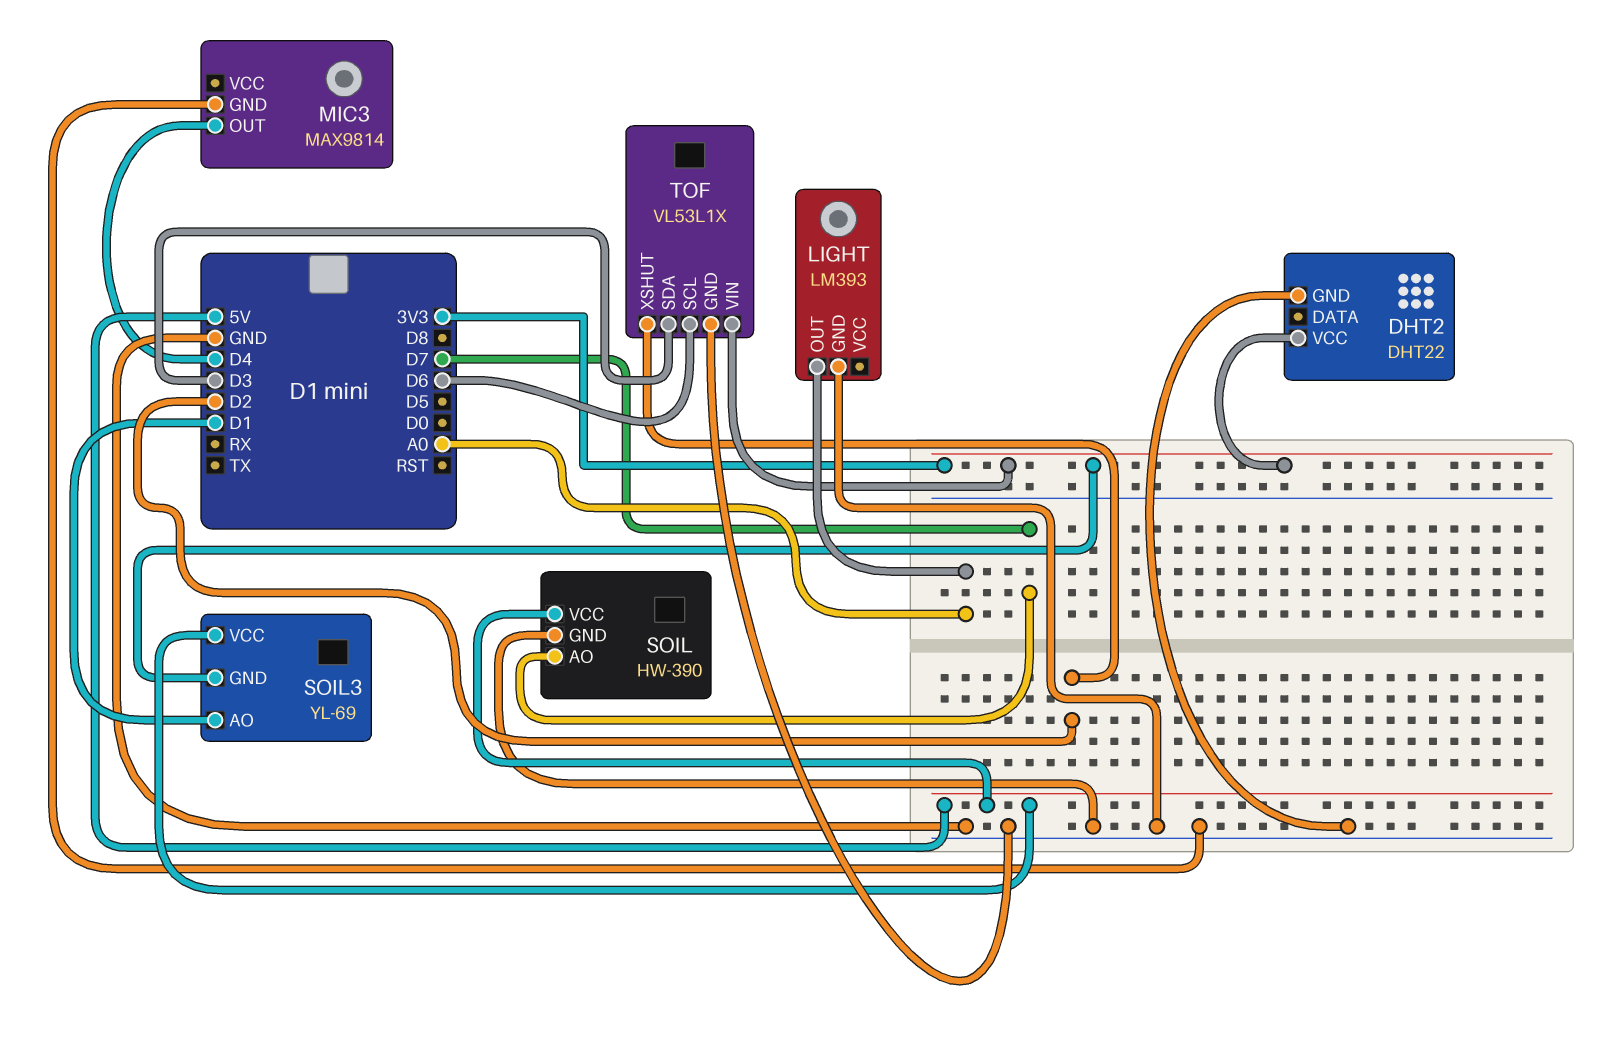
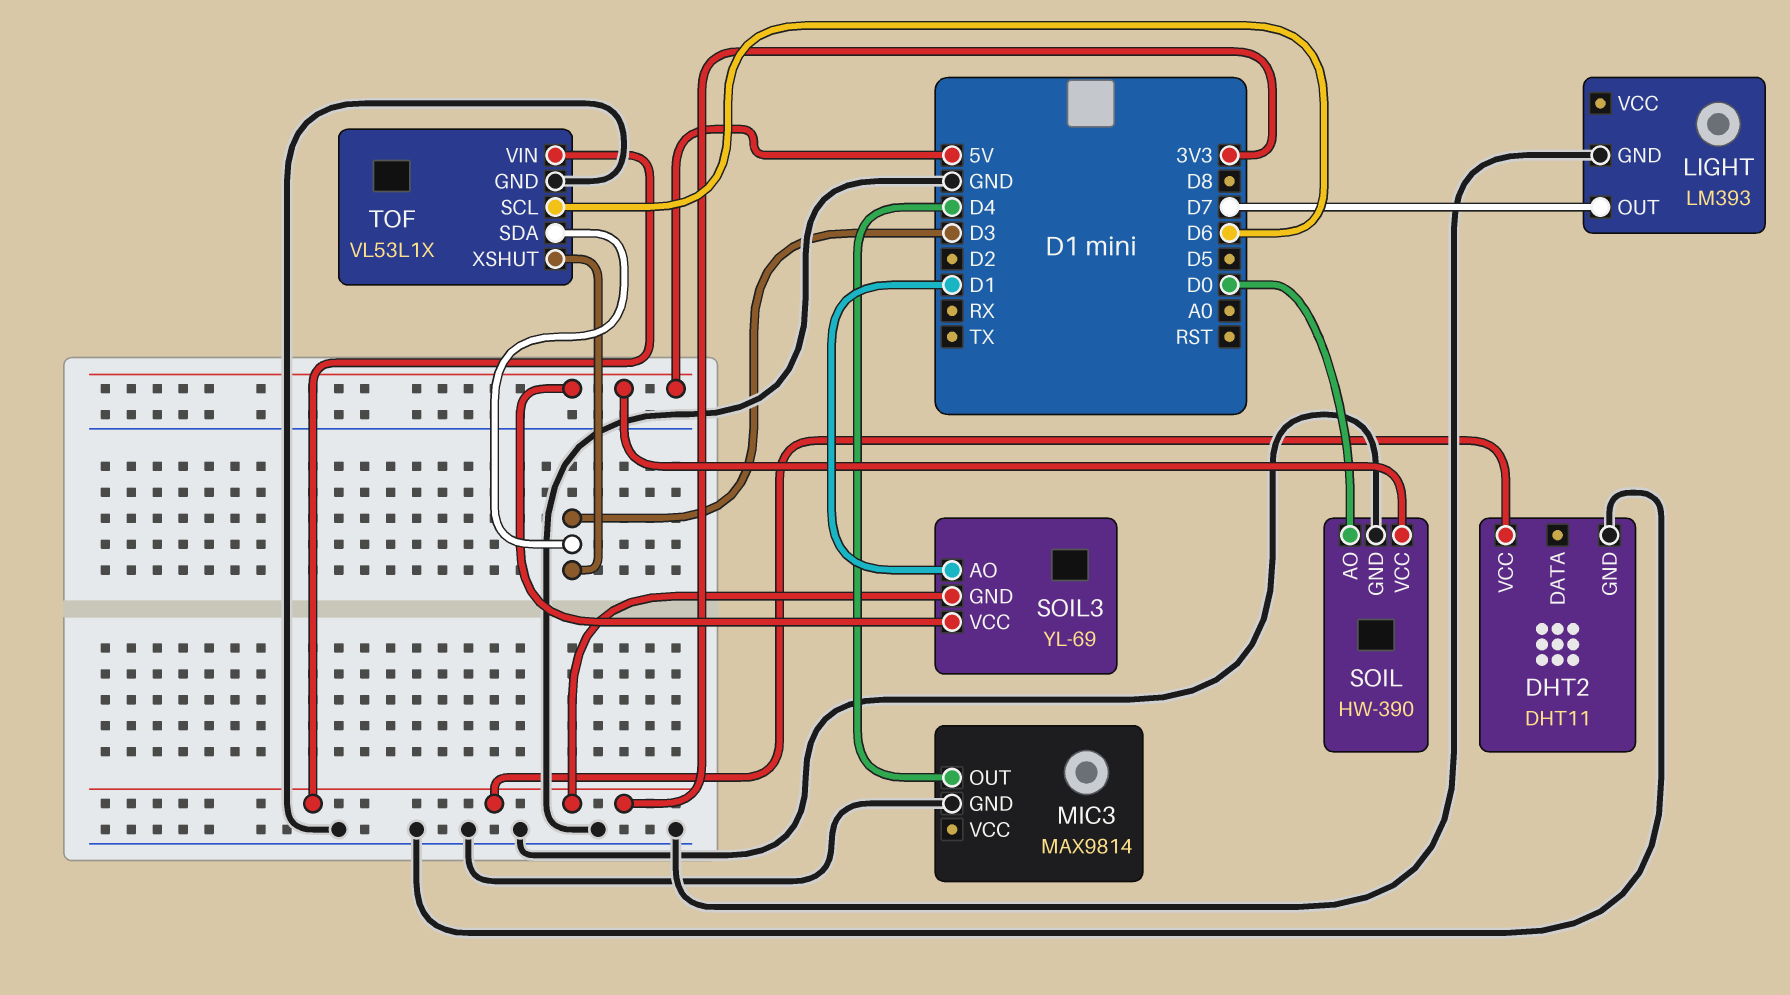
DHT2: DHT22 -> DHT11
LIGHT pin OUT: A0 -> D7
SOIL pin AO: D7 -> D0
TOF pin XSHUT: D2 -> D3

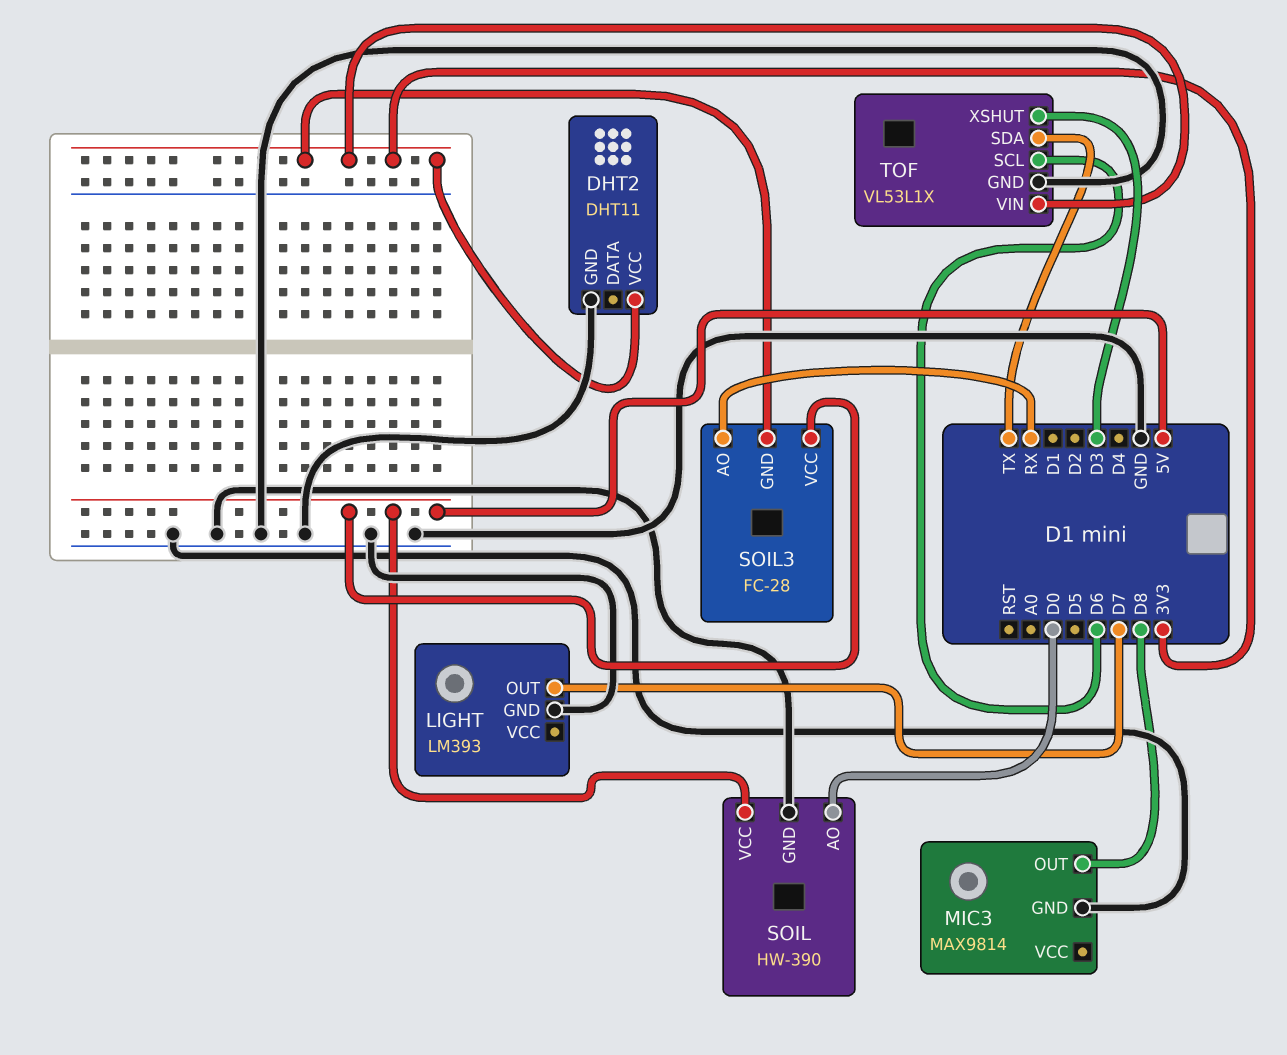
MIC3 pin OUT: D4 -> D8
SOIL3: YL-69 -> FC-28
SOIL3 pin AO: D1 -> RX
TOF pin SDA: D3 -> TX

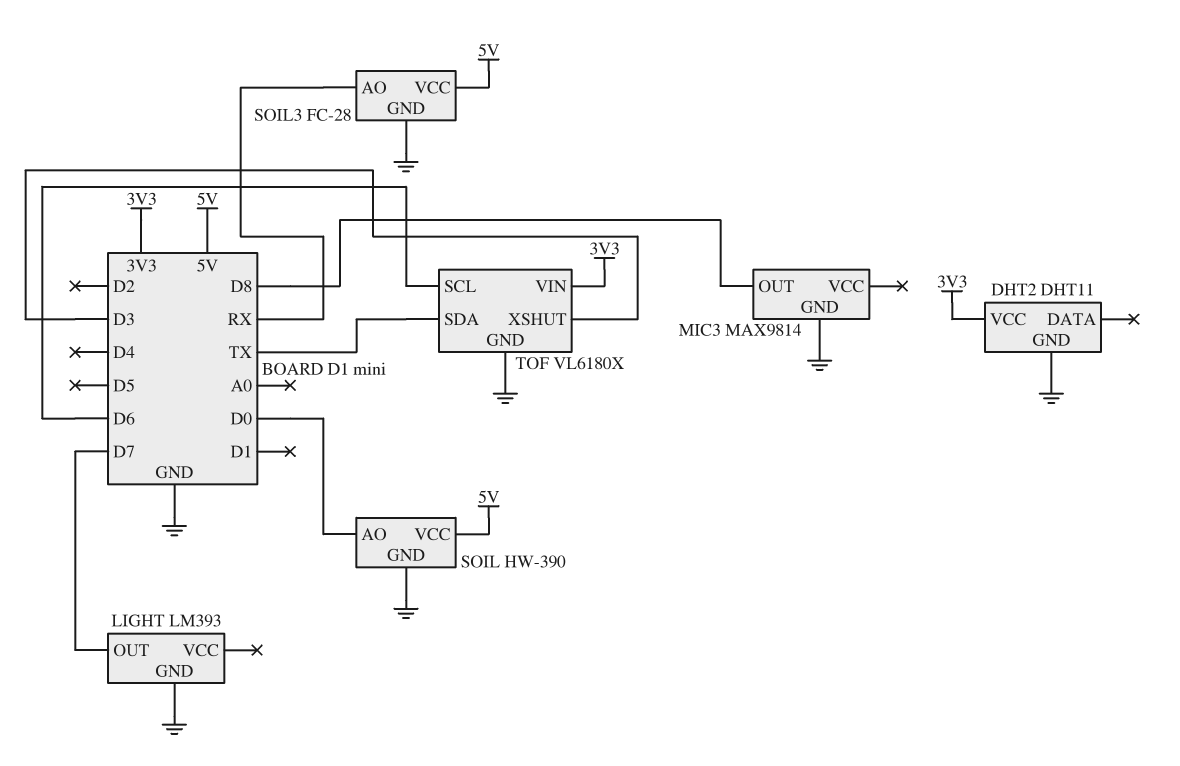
SOIL3 pin GND: 3V3 -> GND
TOF: VL53L1X -> VL6180X

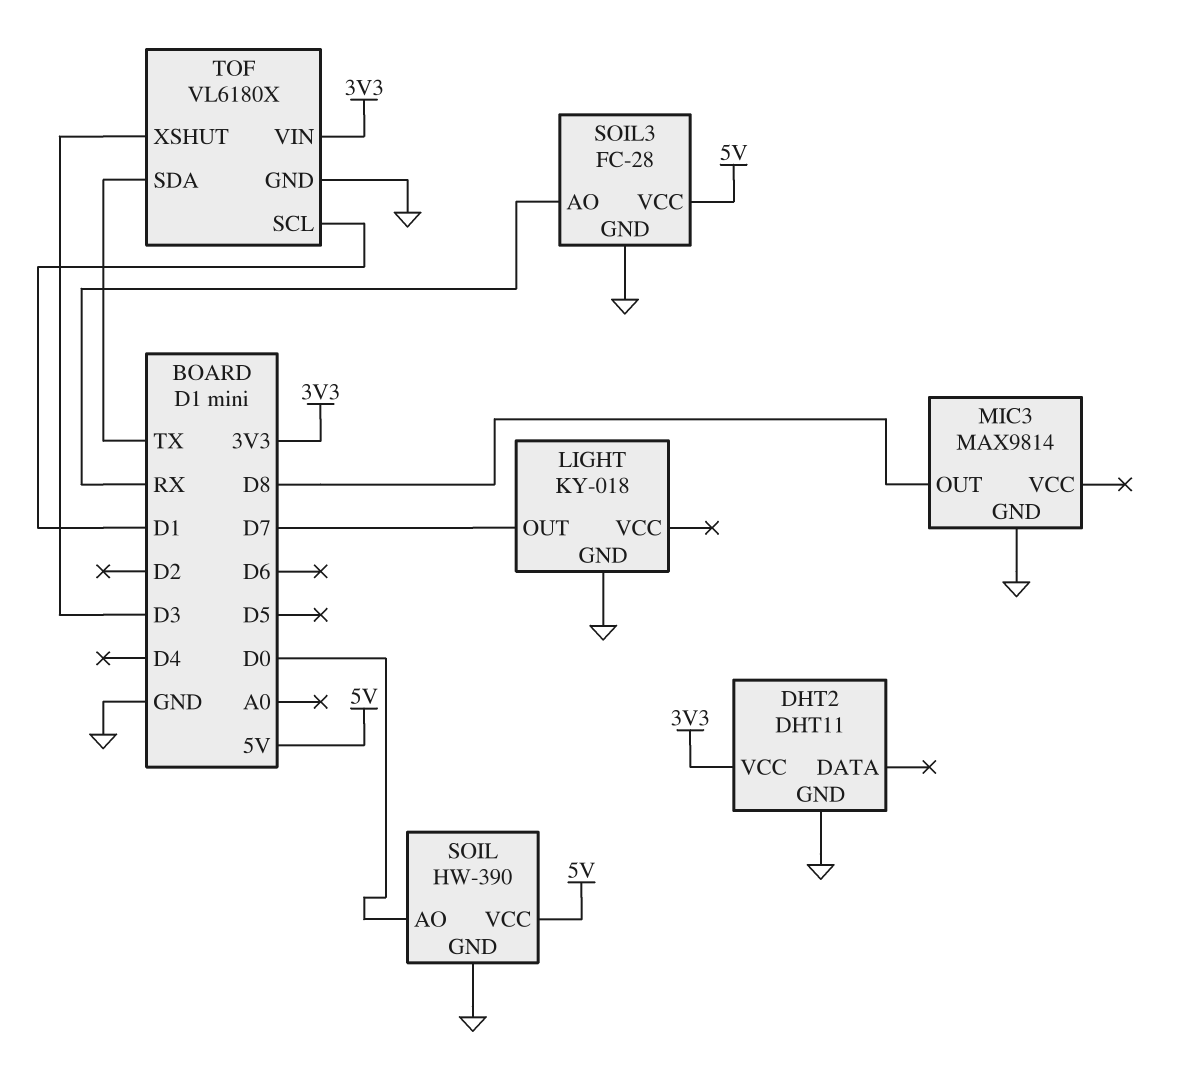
LIGHT: LM393 -> KY-018
TOF pin SCL: D6 -> D1

